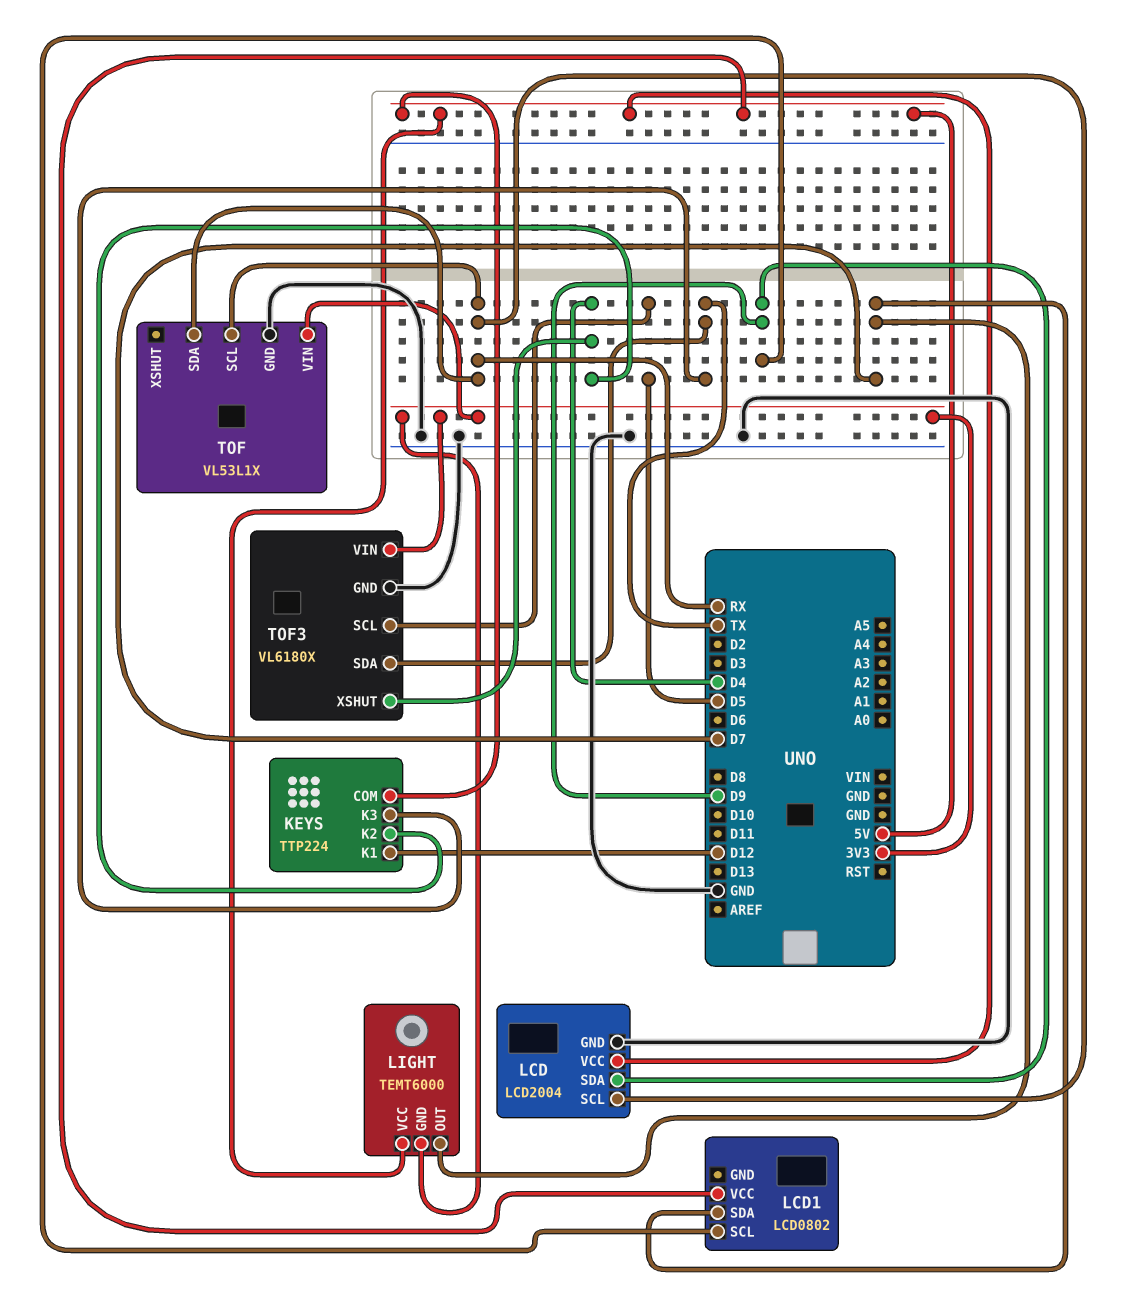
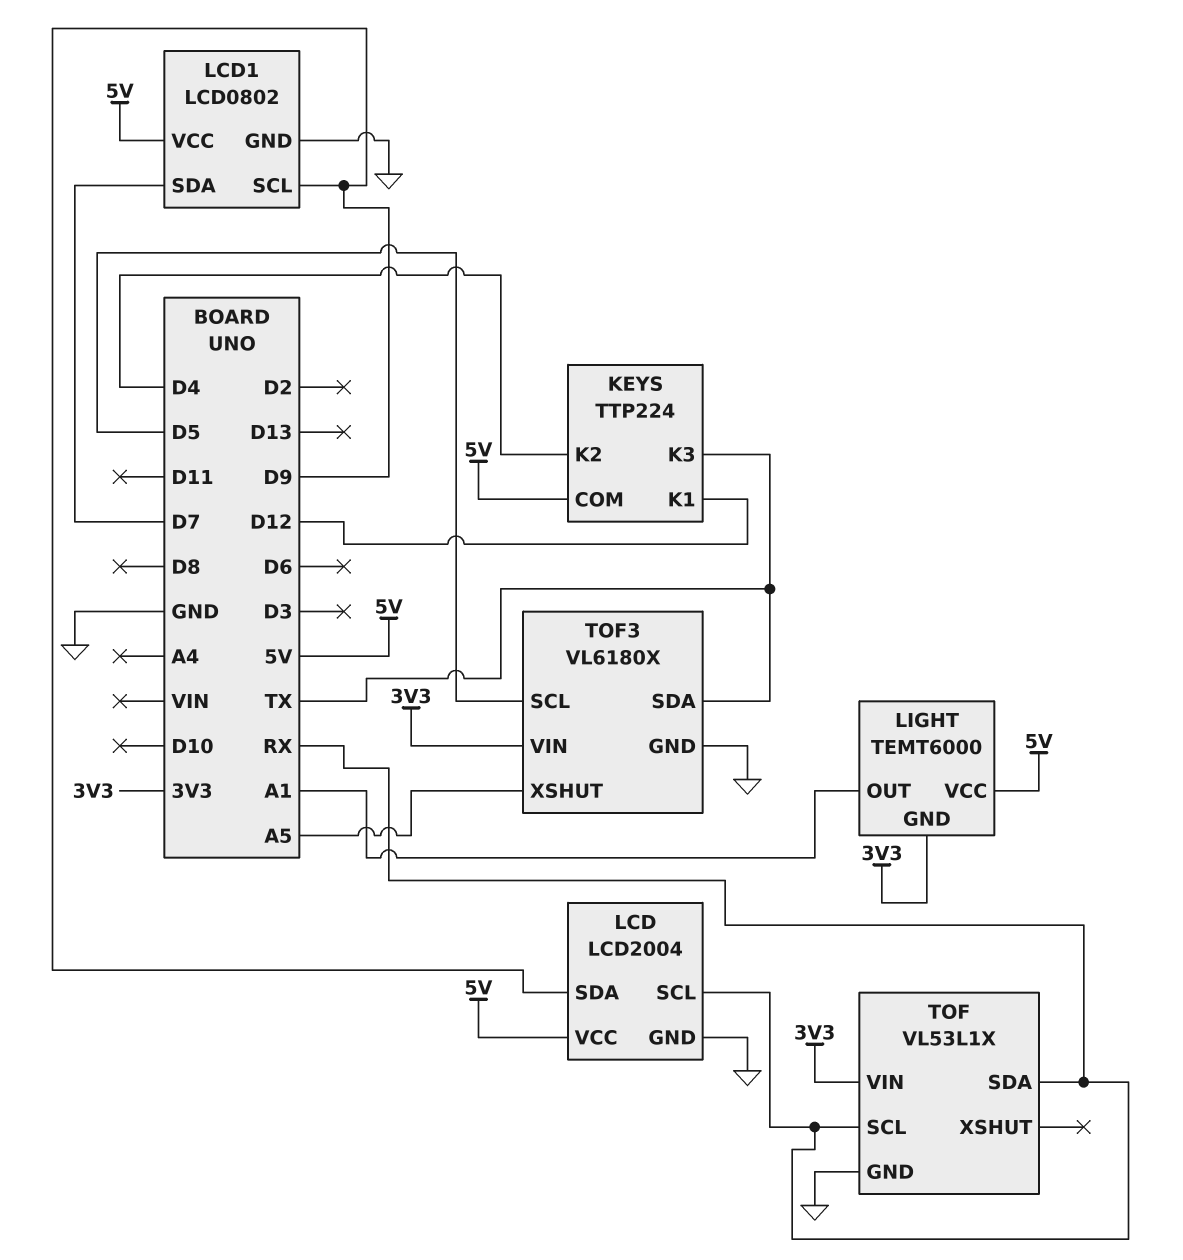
LCD1 pin GND: none -> GND
LIGHT pin OUT: D7 -> A1
TOF3 pin XSHUT: D4 -> A5

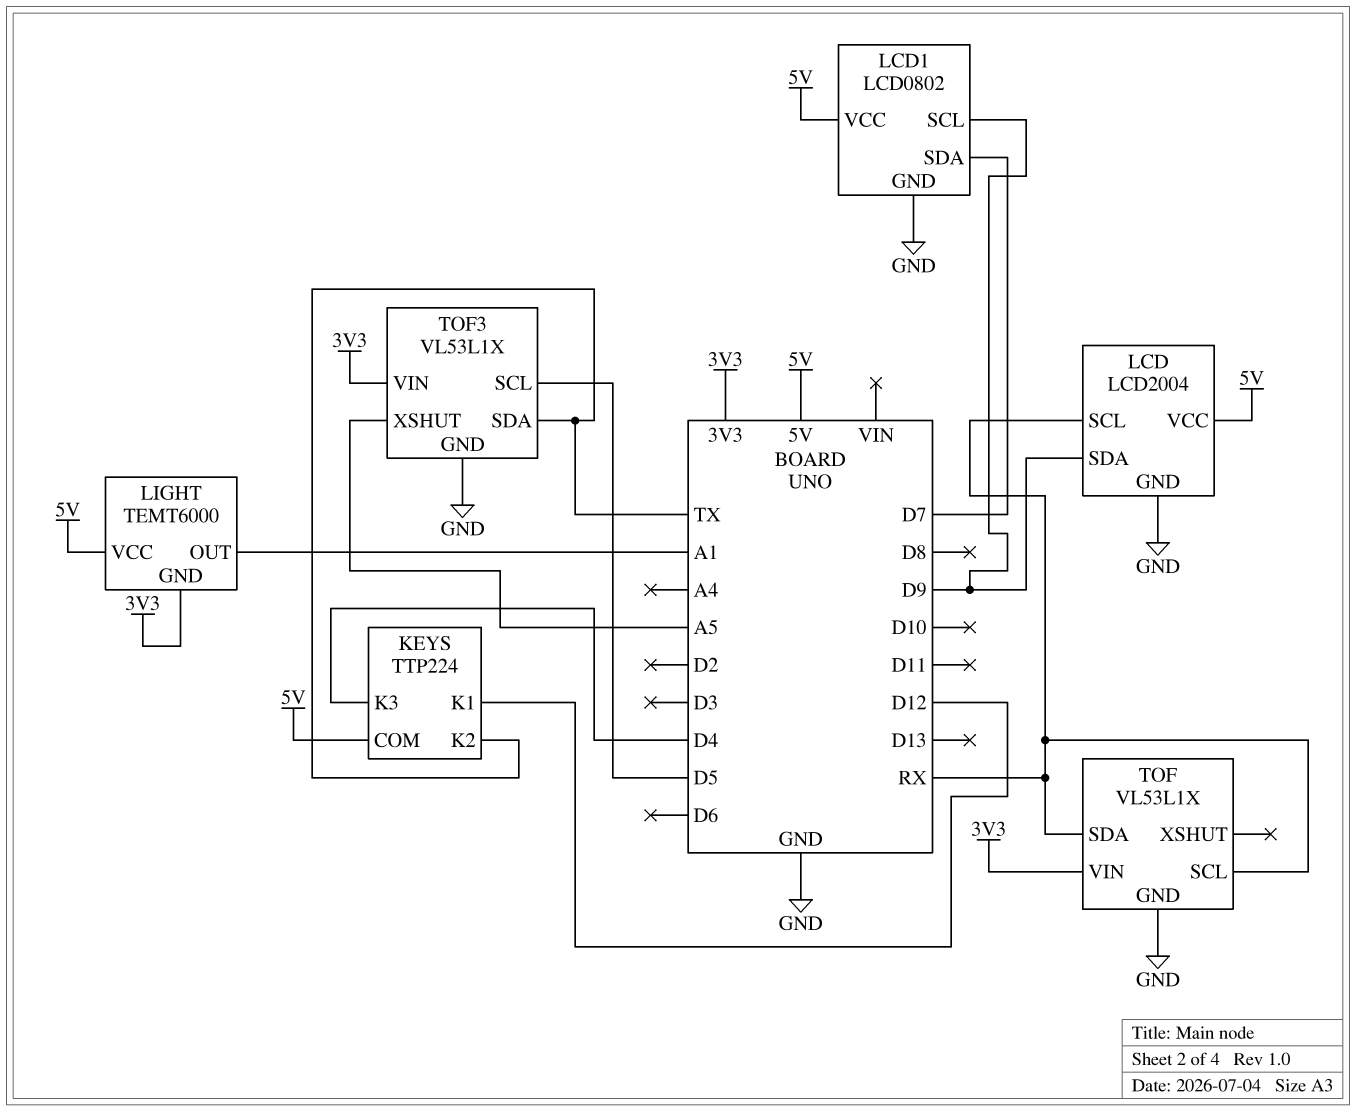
KEYS pin K2: D4 -> TX
KEYS pin K3: TX -> D4
TOF3: VL6180X -> VL53L1X

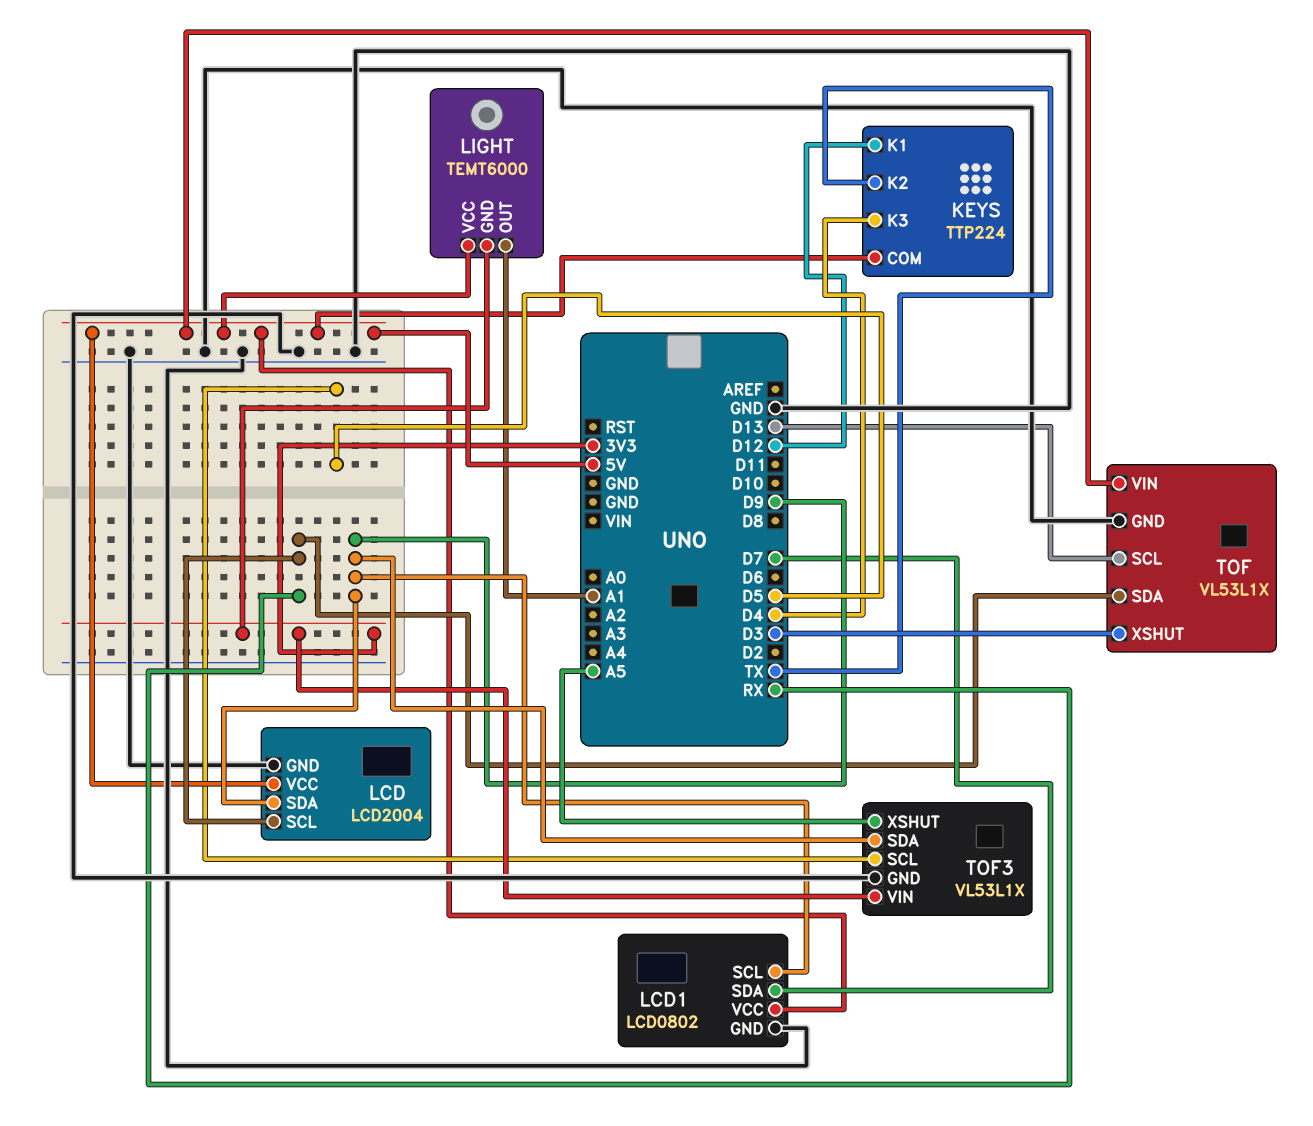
TOF pin SCL: RX -> D13
TOF pin VIN: 3V3 -> 5V
TOF pin XSHUT: none -> D3
TOF3 pin SDA: TX -> D9

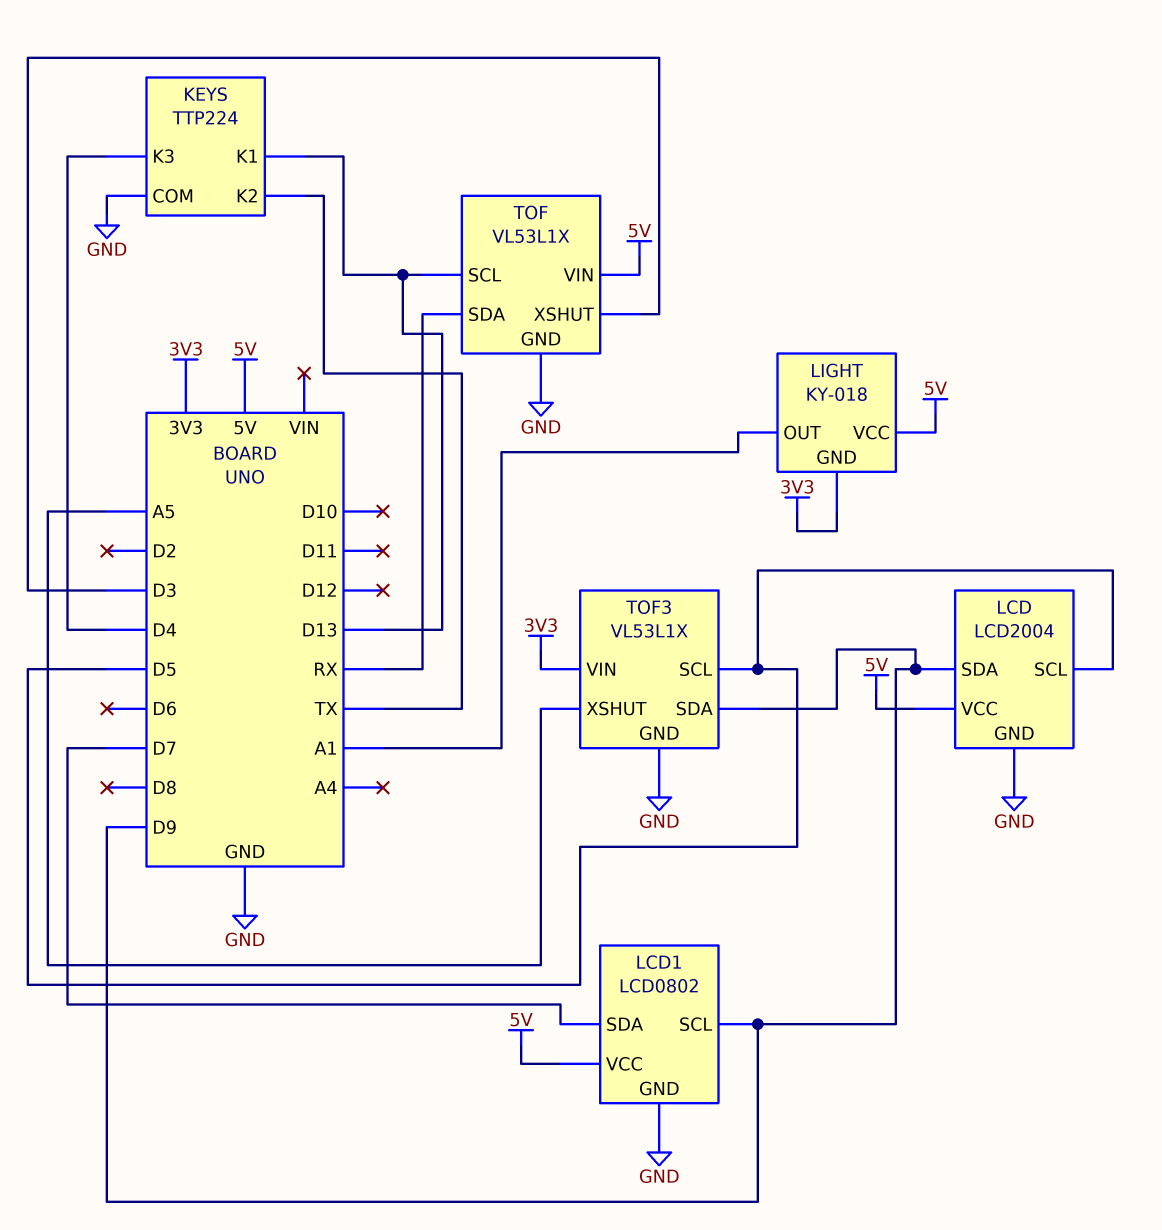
KEYS pin COM: 5V -> GND
KEYS pin K1: D12 -> D13
LCD pin SCL: RX -> D5
LIGHT: TEMT6000 -> KY-018

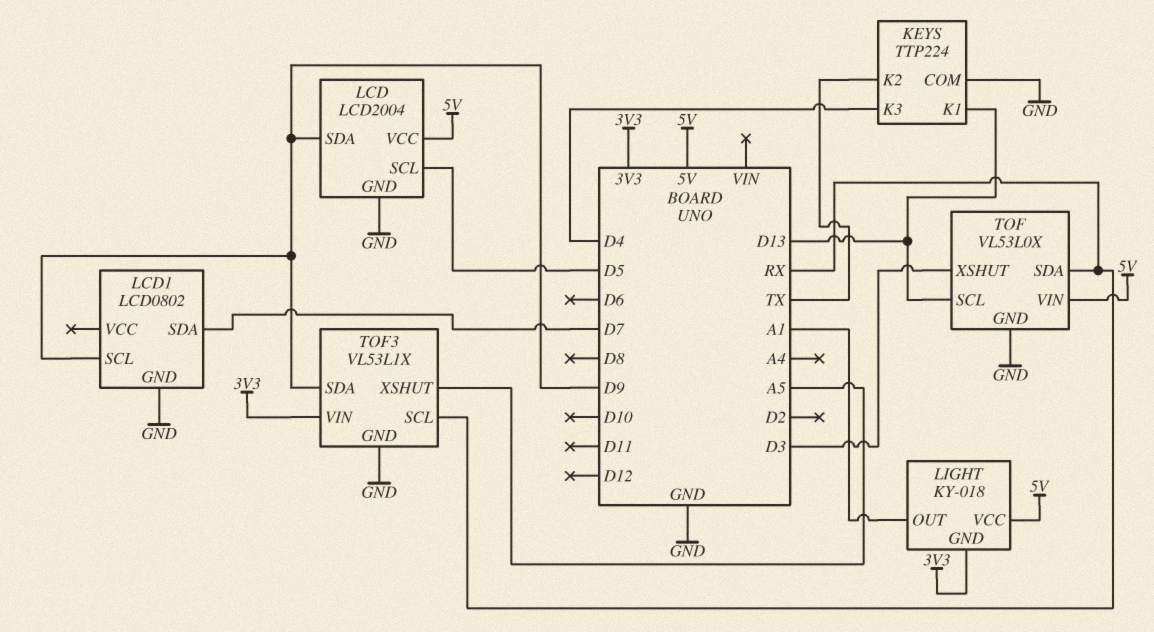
LCD1 pin VCC: 5V -> none
TOF: VL53L1X -> VL53L0X
TOF3 pin SCL: D5 -> RX

